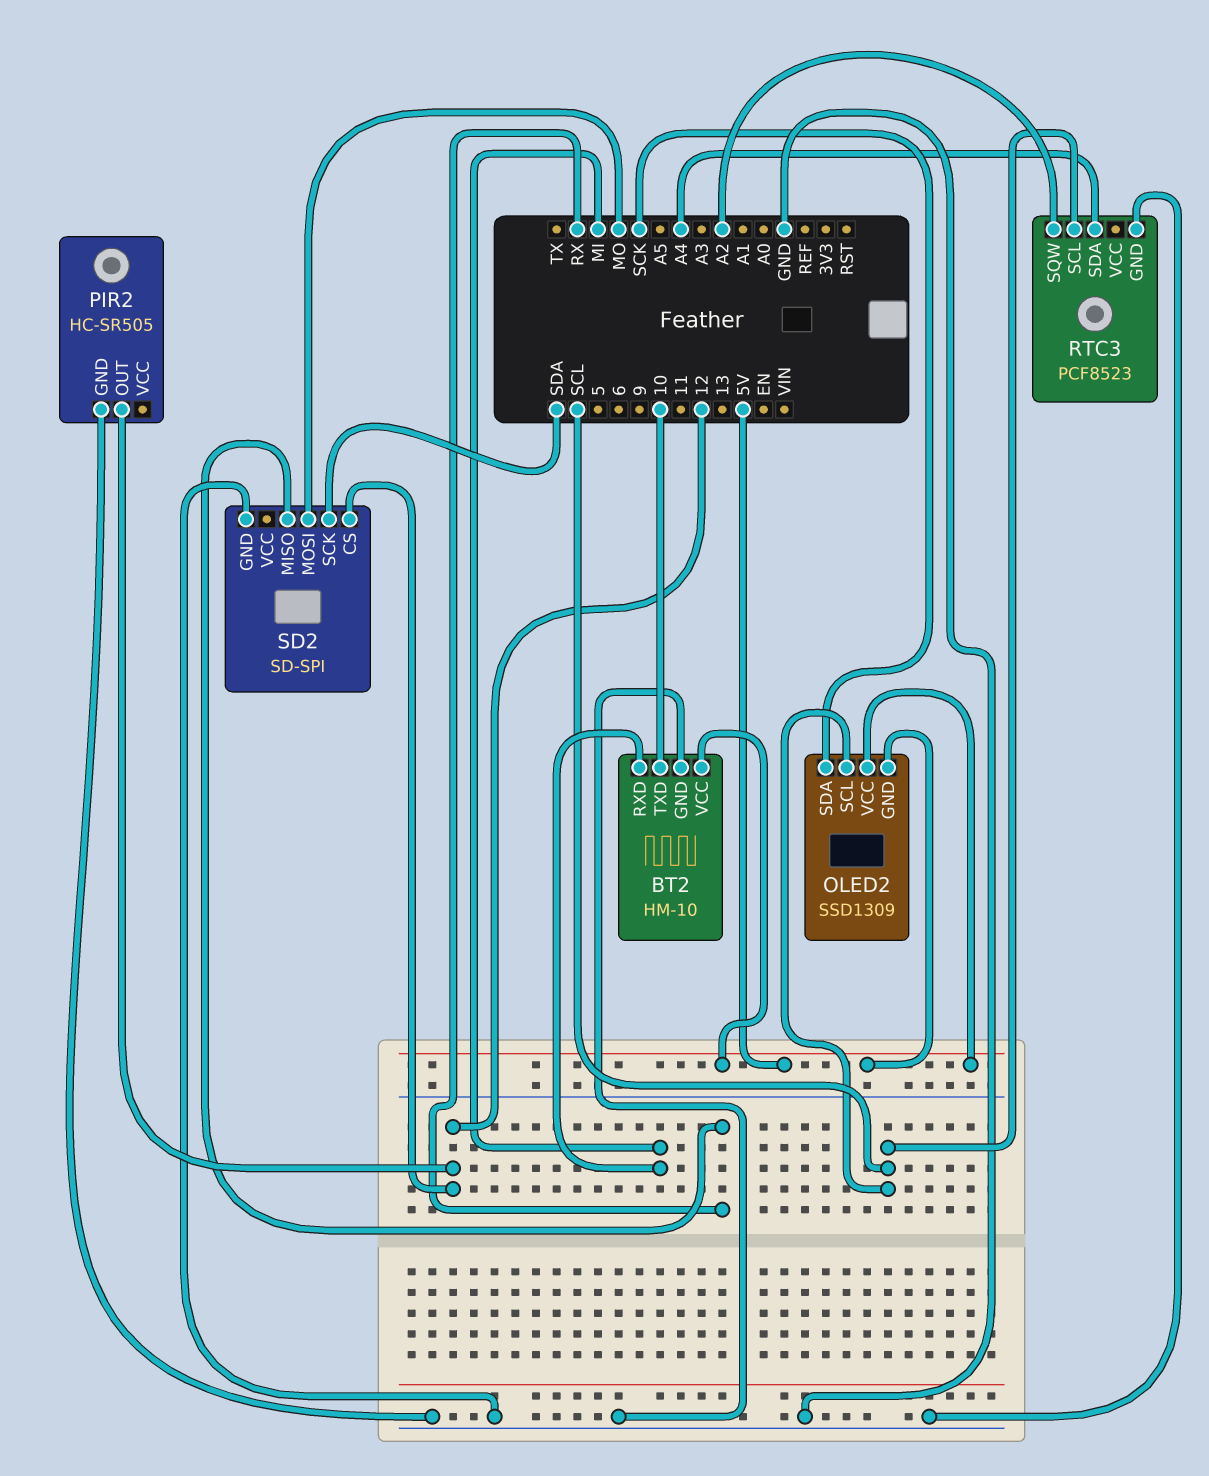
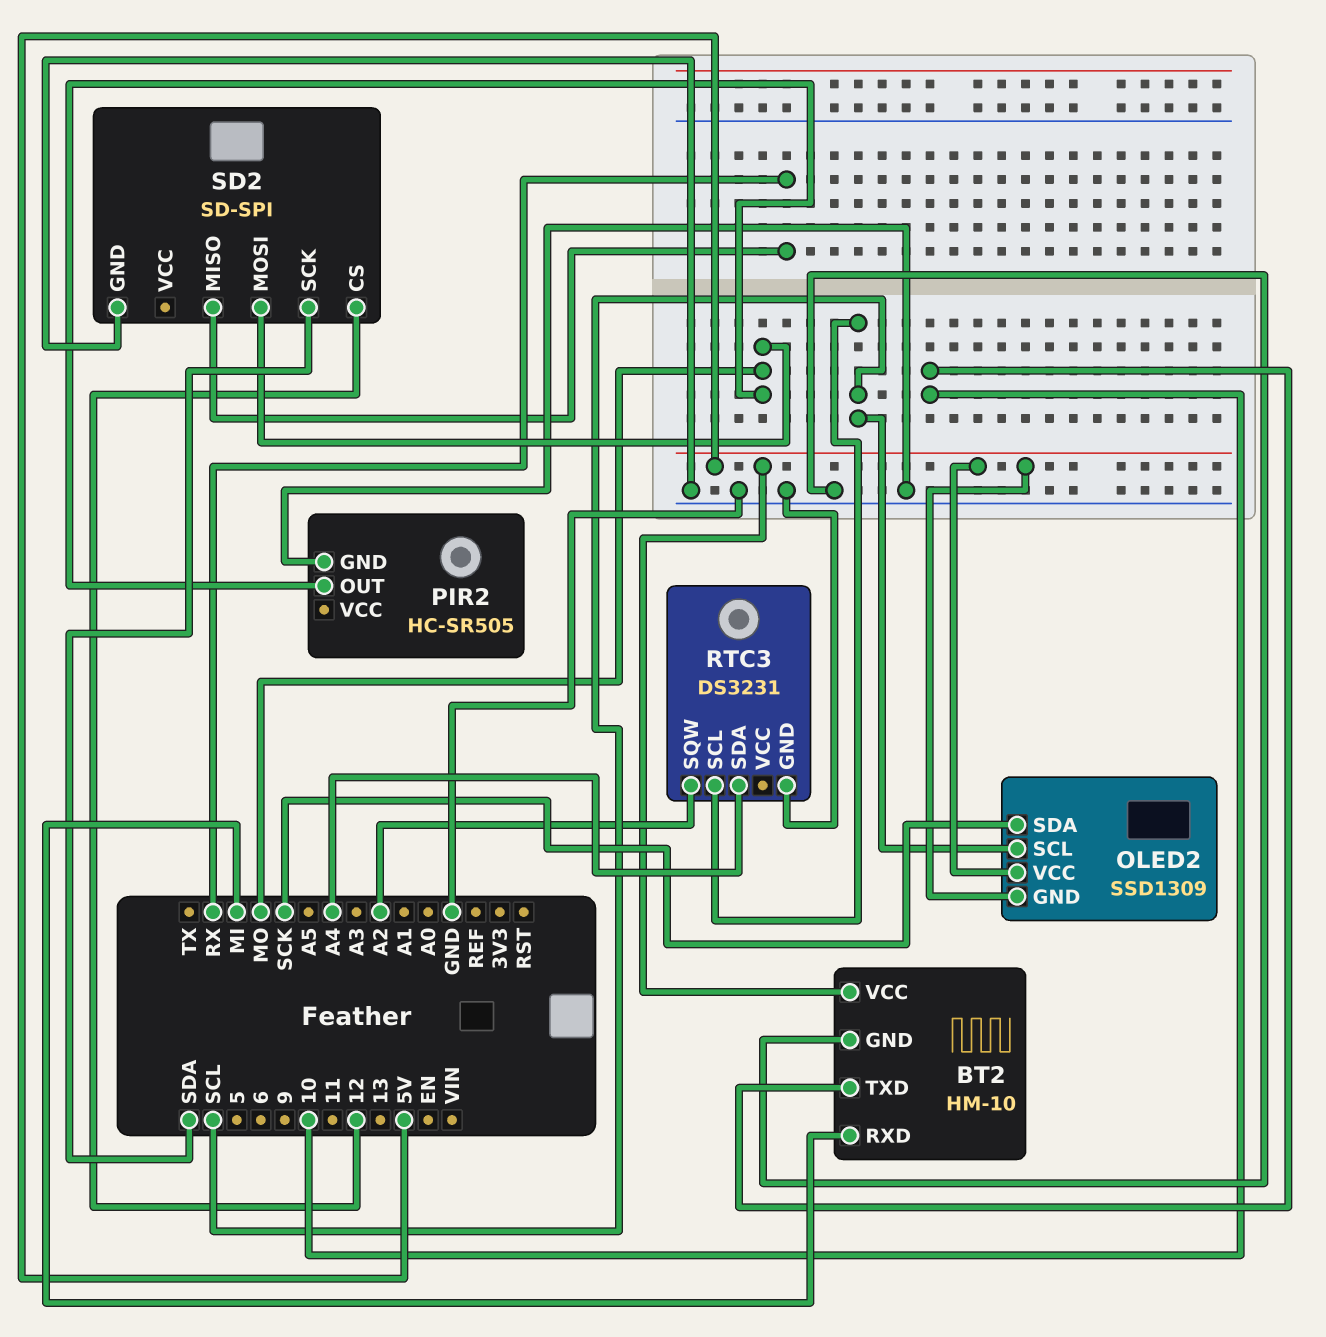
PIR2 pin OUT: 12 -> MO
RTC3: PCF8523 -> DS3231

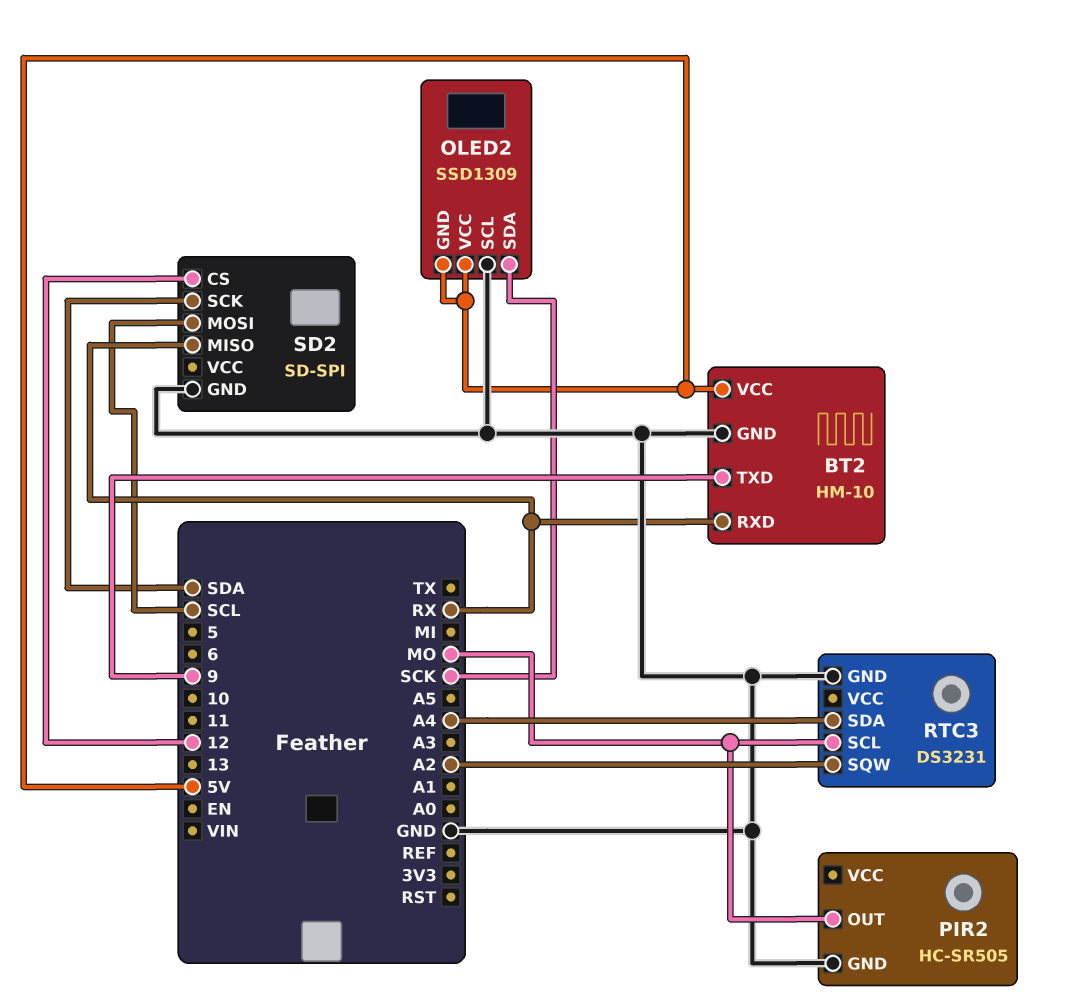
BT2 pin RXD: MI -> RX
BT2 pin TXD: 10 -> 9
OLED2 pin SCL: SCL -> GND
RTC3 pin SCL: SCL -> MO
SD2 pin MOSI: MO -> SCL

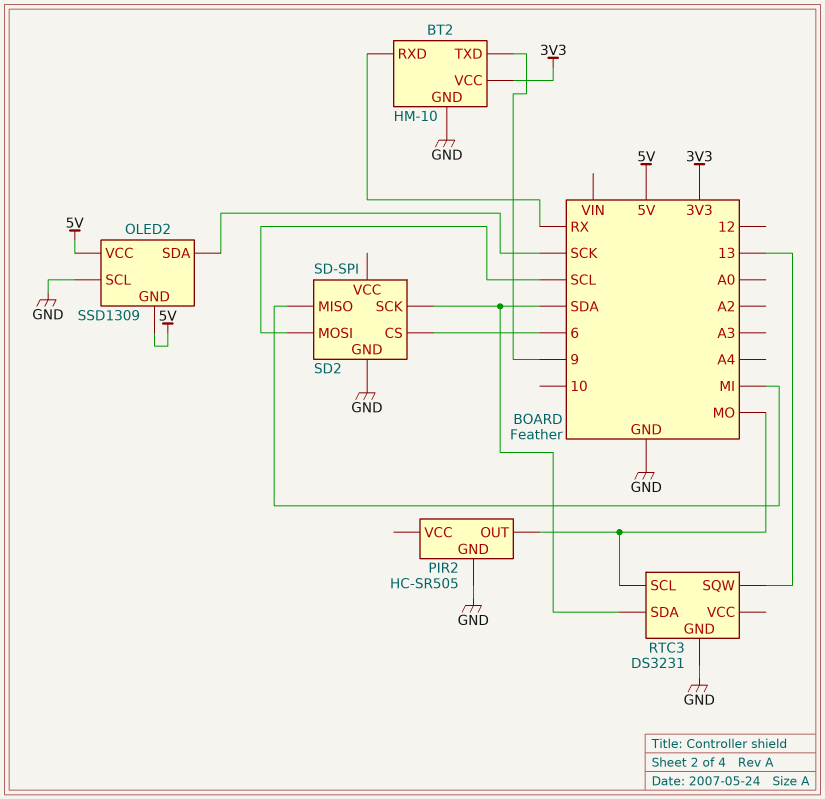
BT2 pin VCC: 5V -> 3V3
RTC3 pin SDA: A4 -> SDA
RTC3 pin SQW: A2 -> 13
SD2 pin CS: 12 -> 6
SD2 pin MISO: RX -> MI

